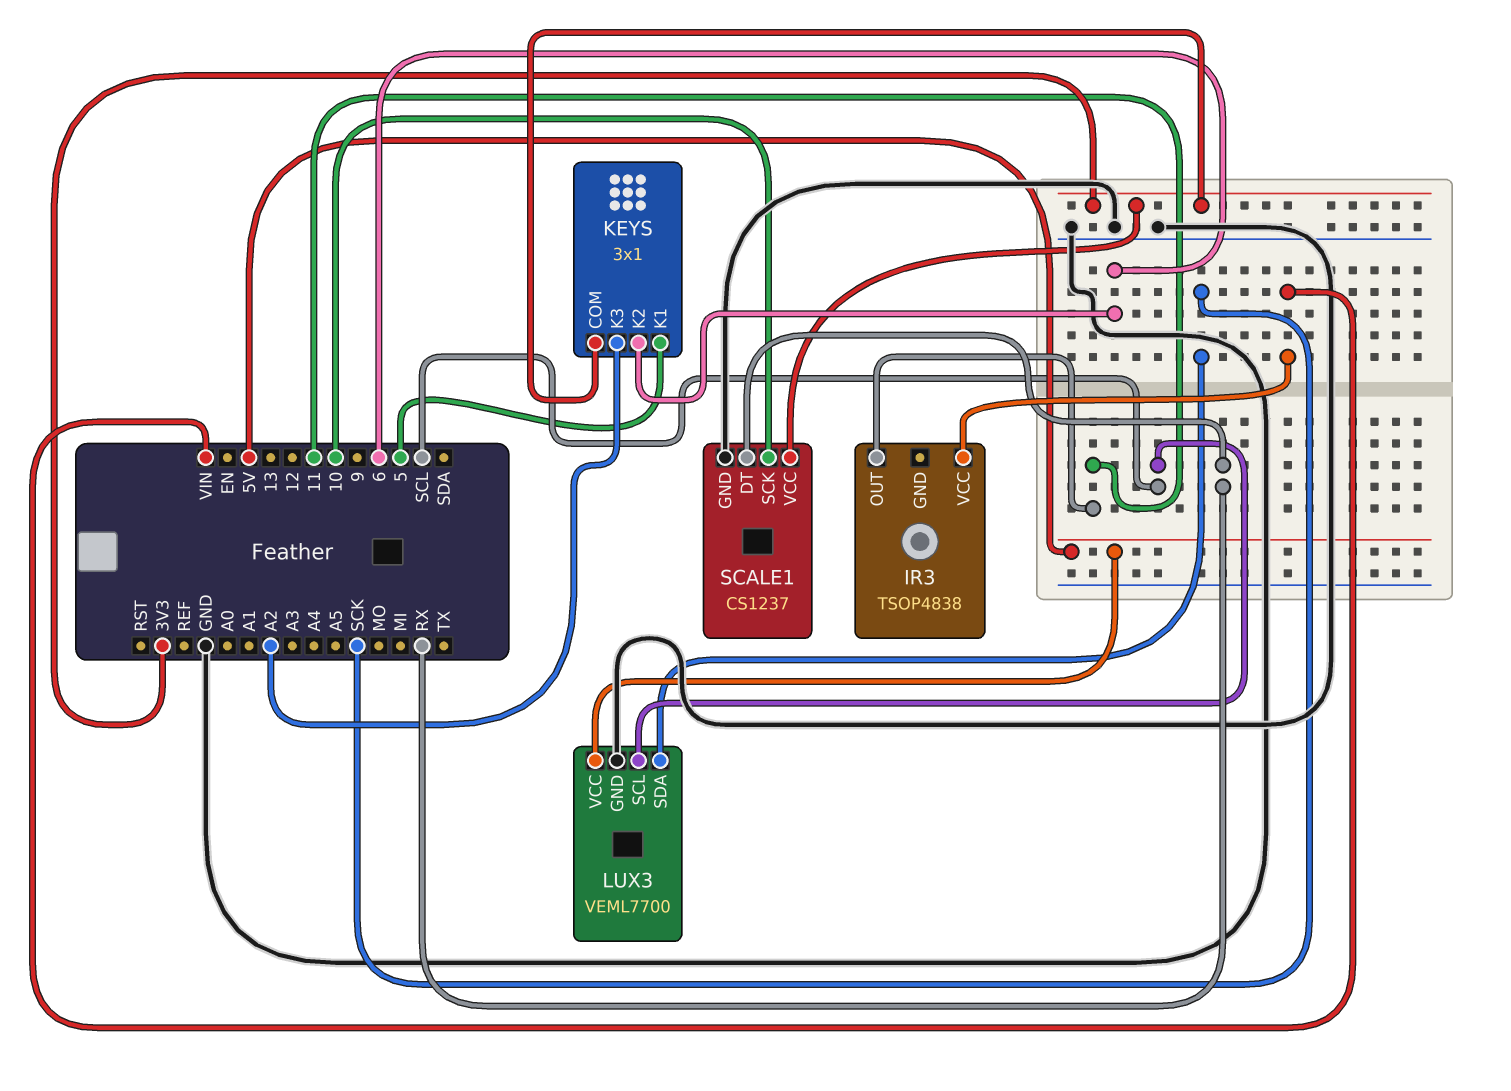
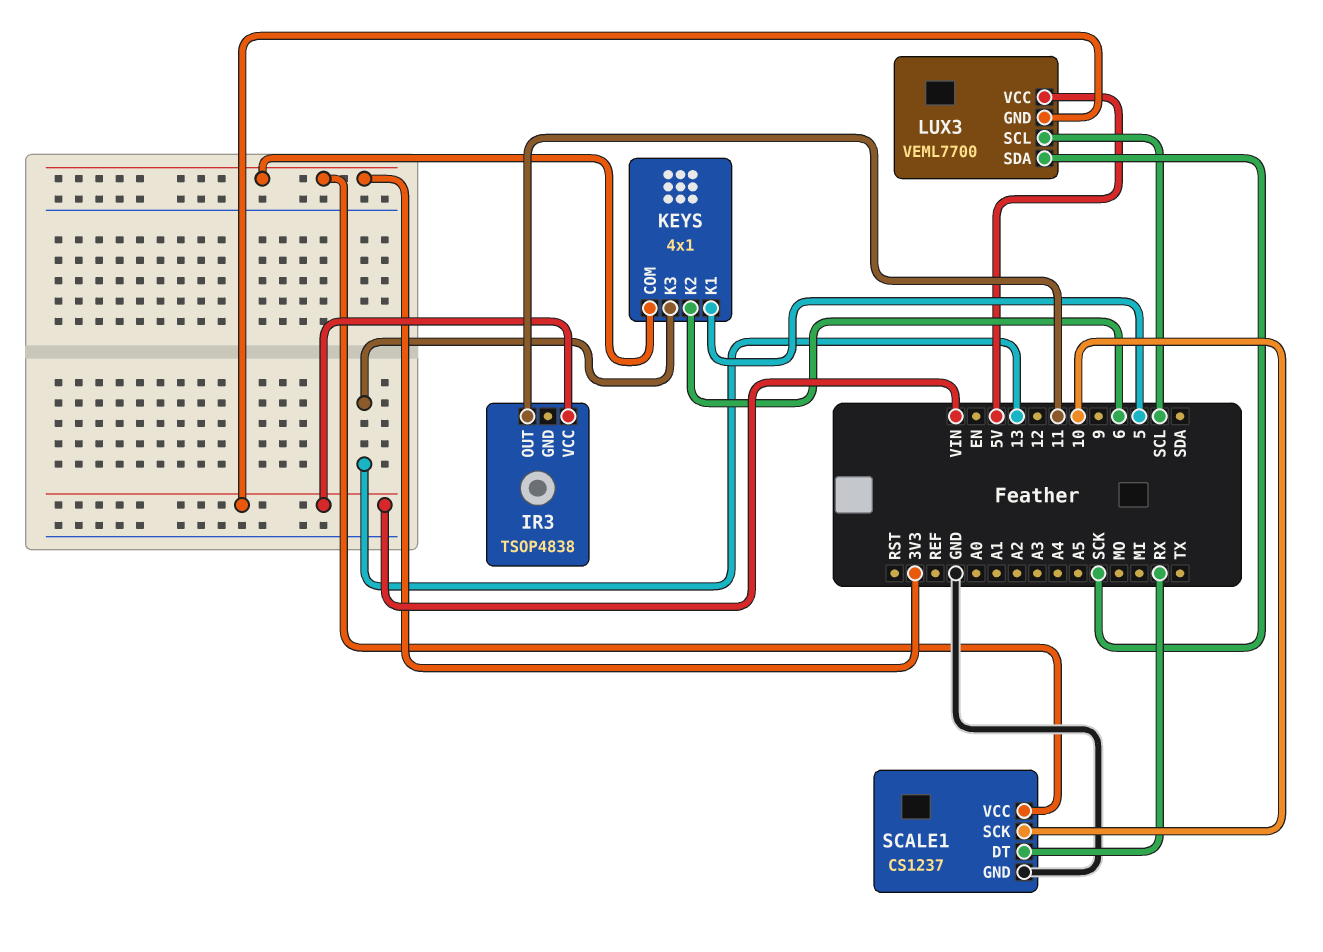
KEYS: 3x1 -> 4x1
KEYS pin K3: A2 -> 13
LUX3 pin GND: GND -> VIN

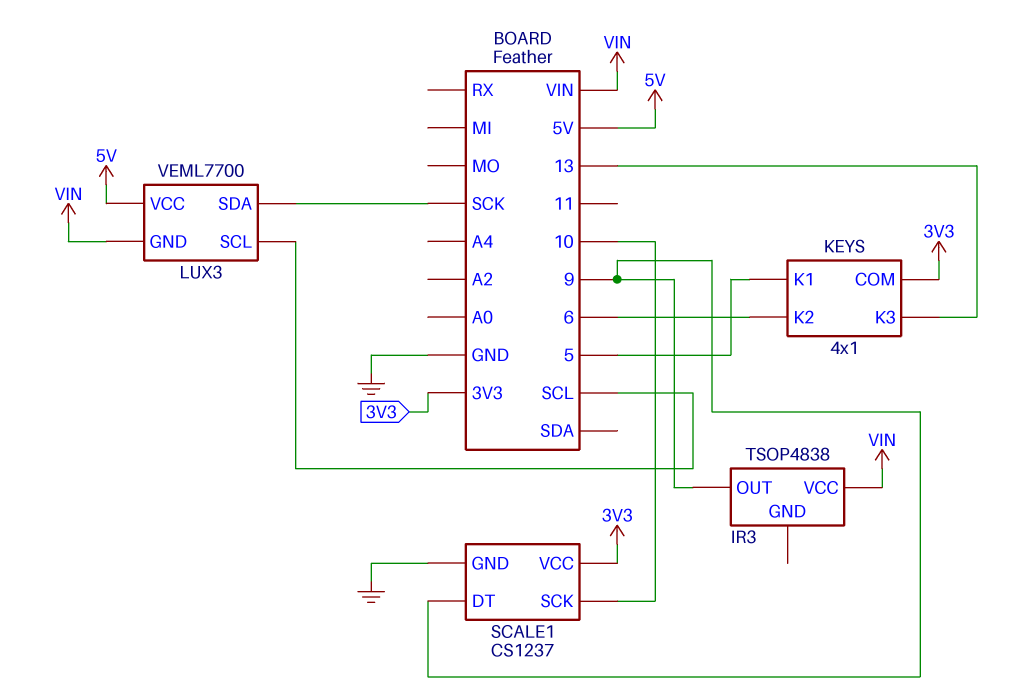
IR3 pin OUT: 11 -> 9
SCALE1 pin DT: RX -> 9

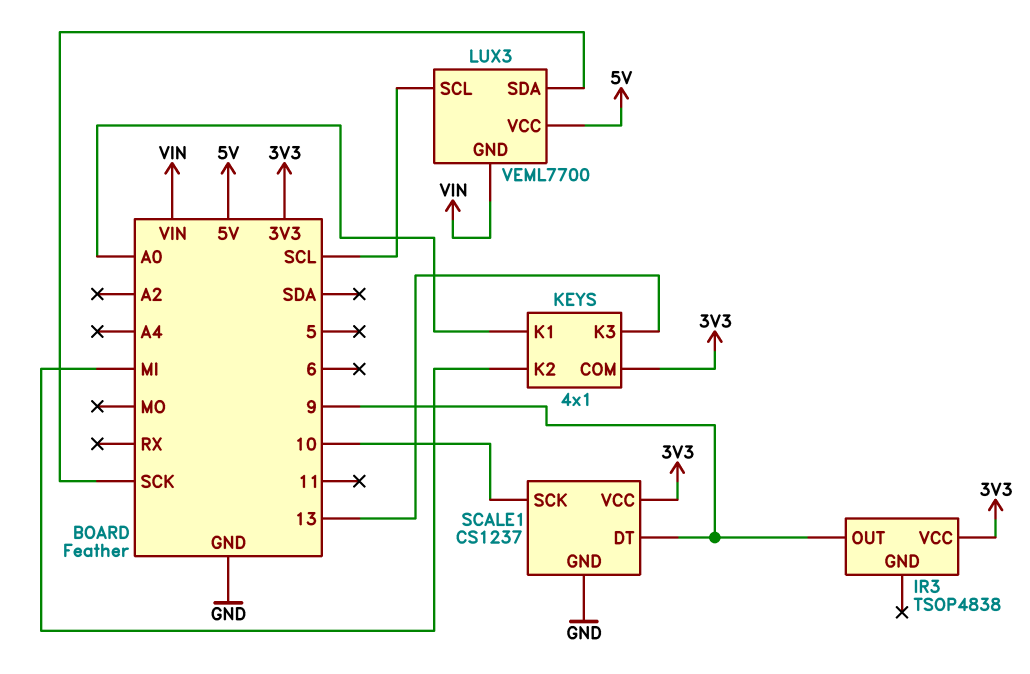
IR3 pin VCC: VIN -> 3V3
KEYS pin K1: 5 -> A0
KEYS pin K2: 6 -> MI

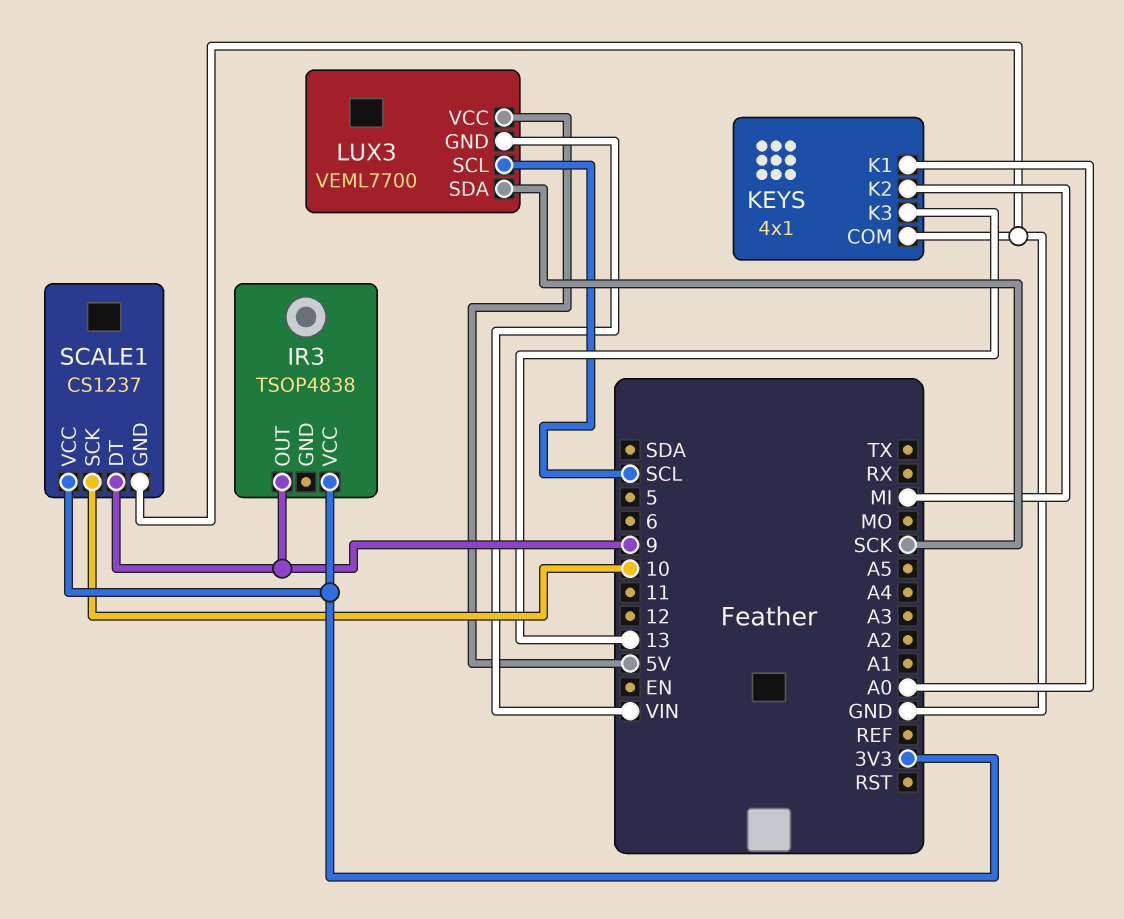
KEYS pin COM: 3V3 -> GND

